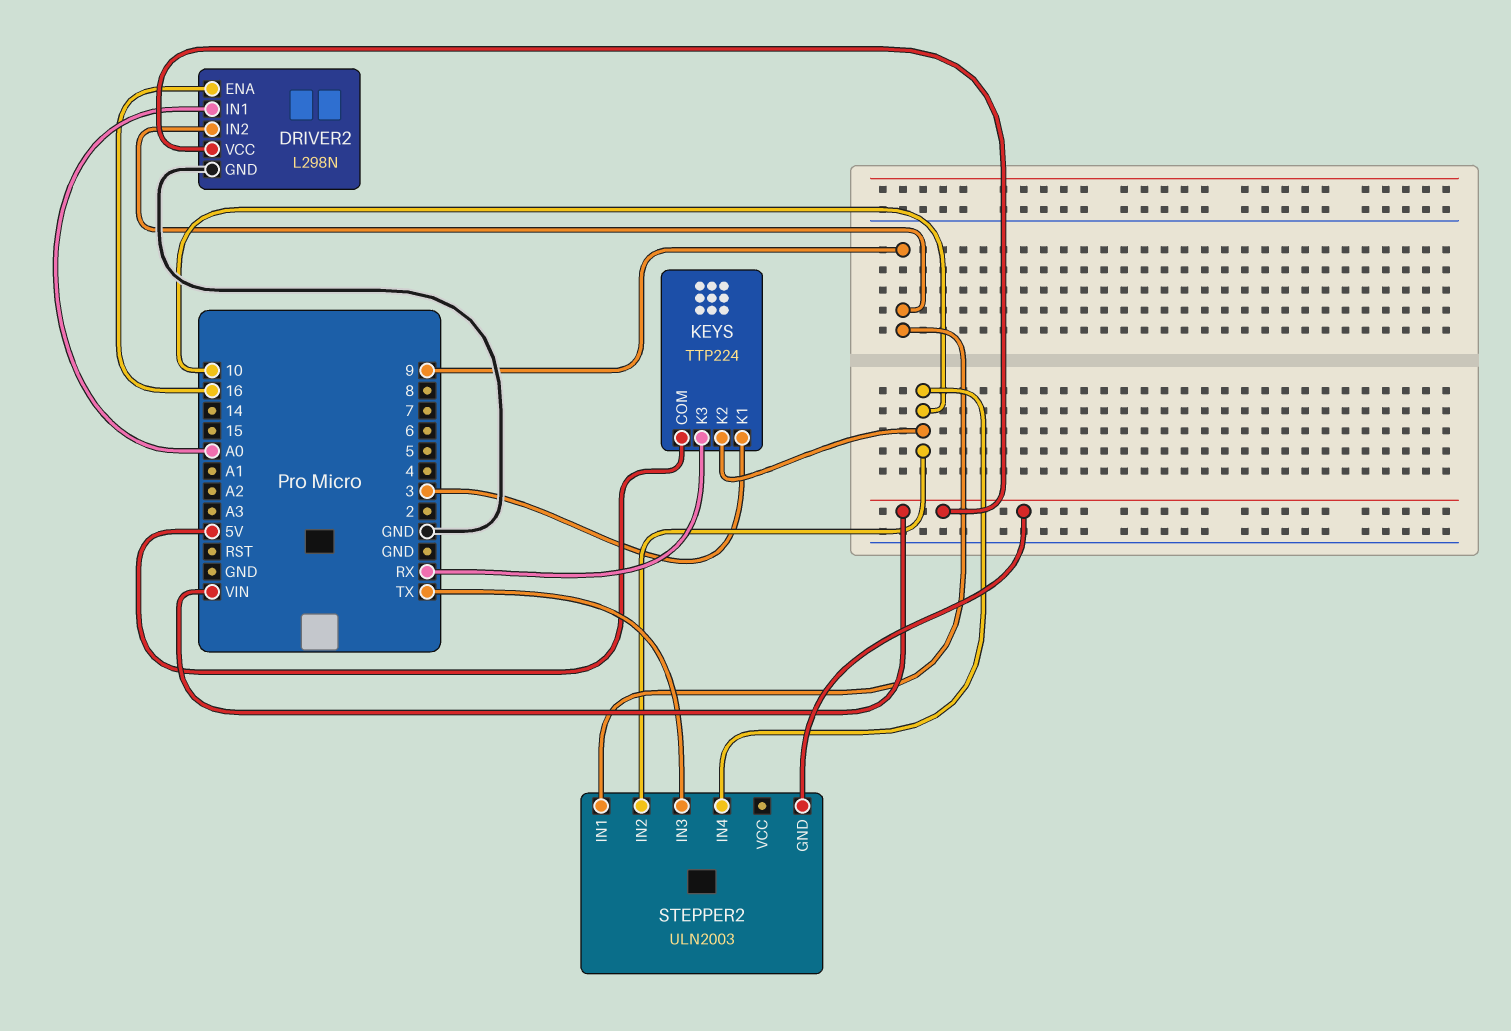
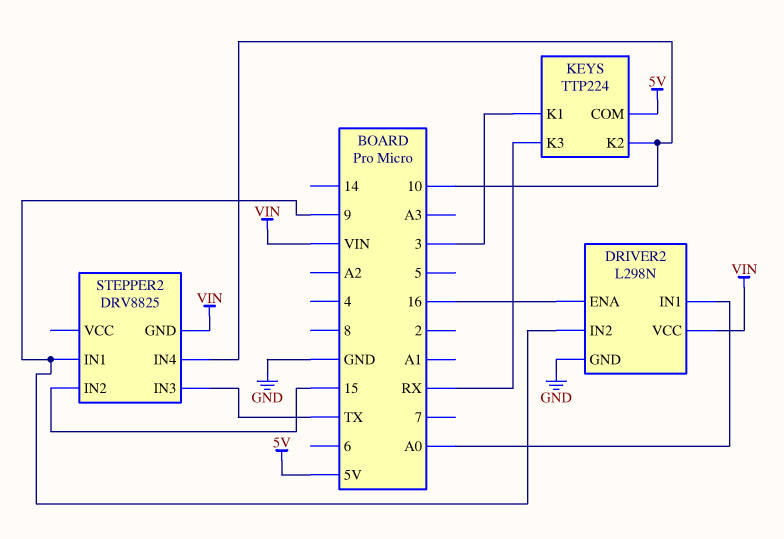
STEPPER2: ULN2003 -> DRV8825
STEPPER2 pin IN2: 10 -> 15

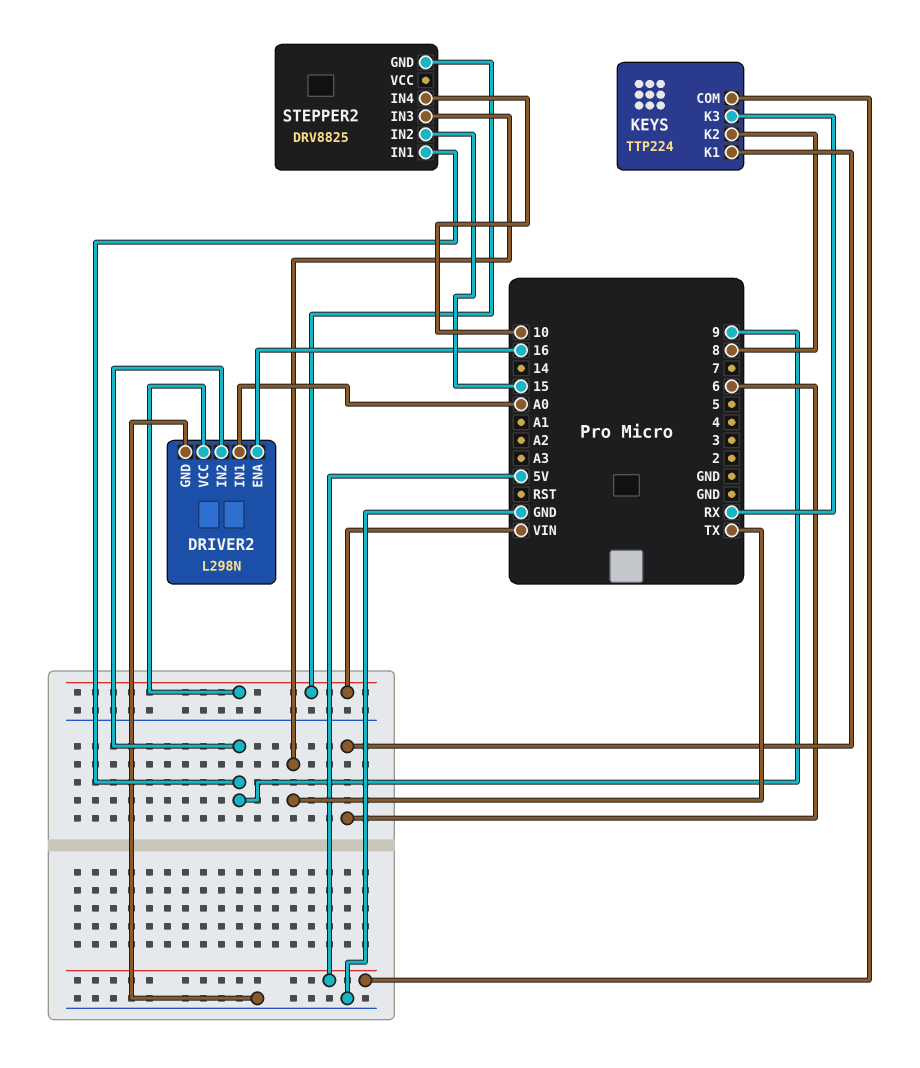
KEYS pin K1: 3 -> 6
KEYS pin K2: 10 -> 8

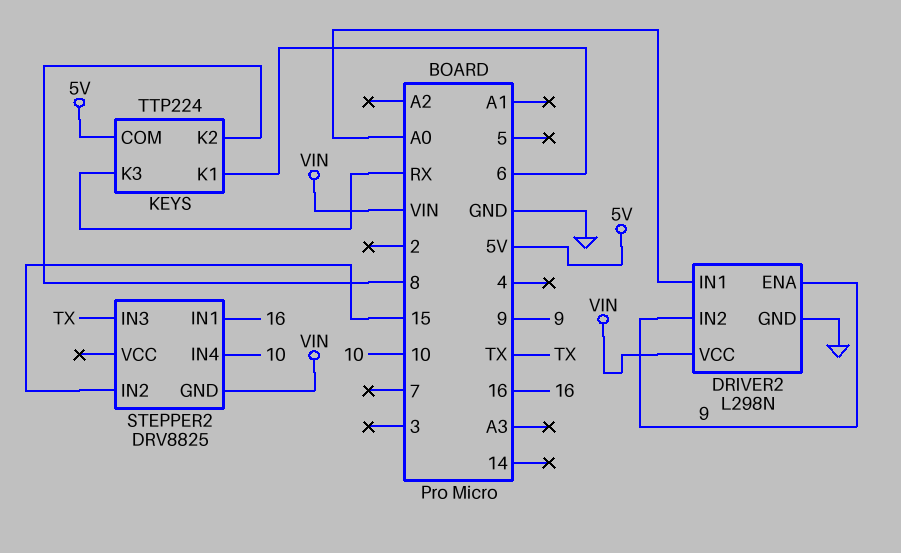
DRIVER2 pin ENA: 16 -> 9
STEPPER2 pin IN1: 9 -> 16

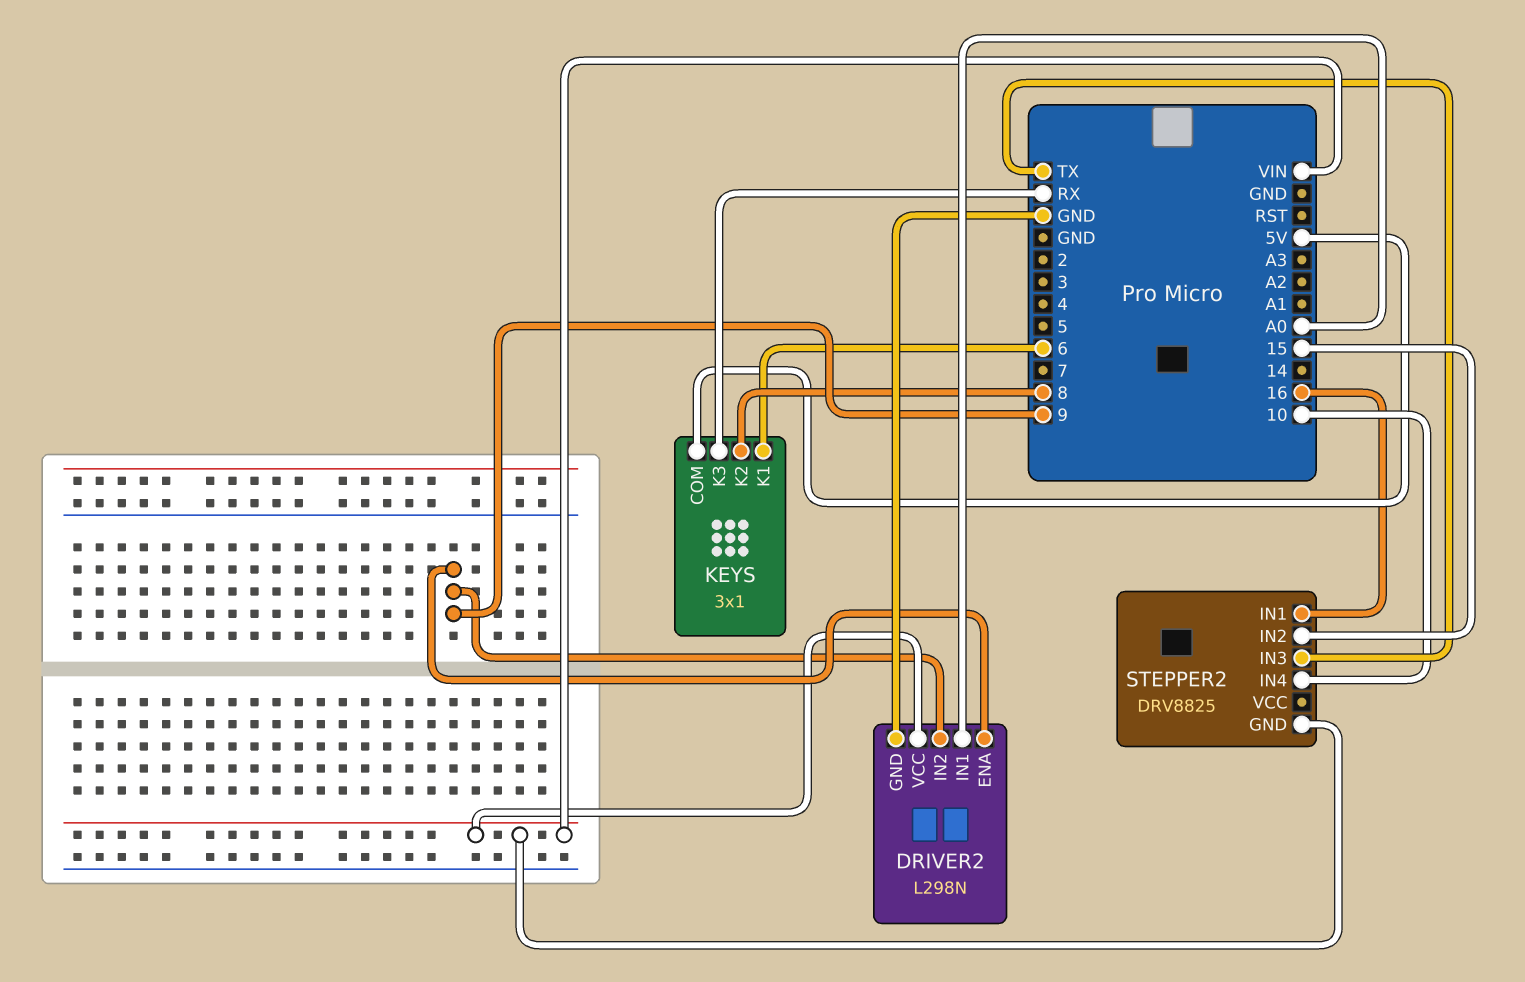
KEYS: TTP224 -> 3x1

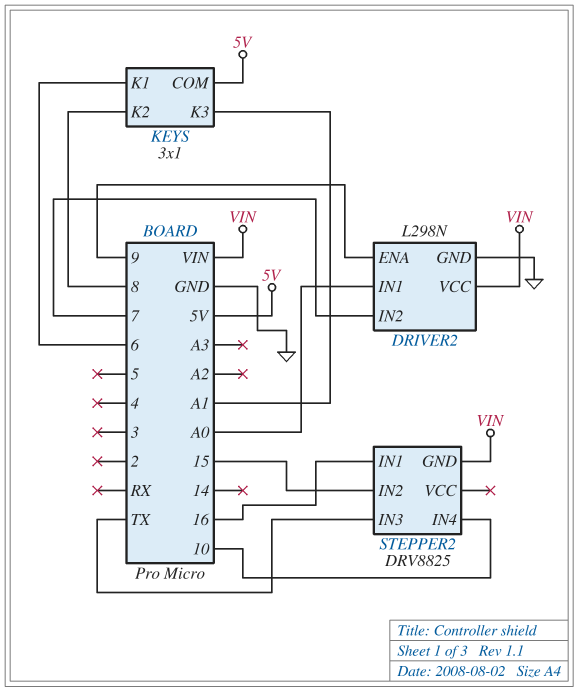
DRIVER2 pin IN2: 9 -> 7
KEYS pin K3: RX -> A1

